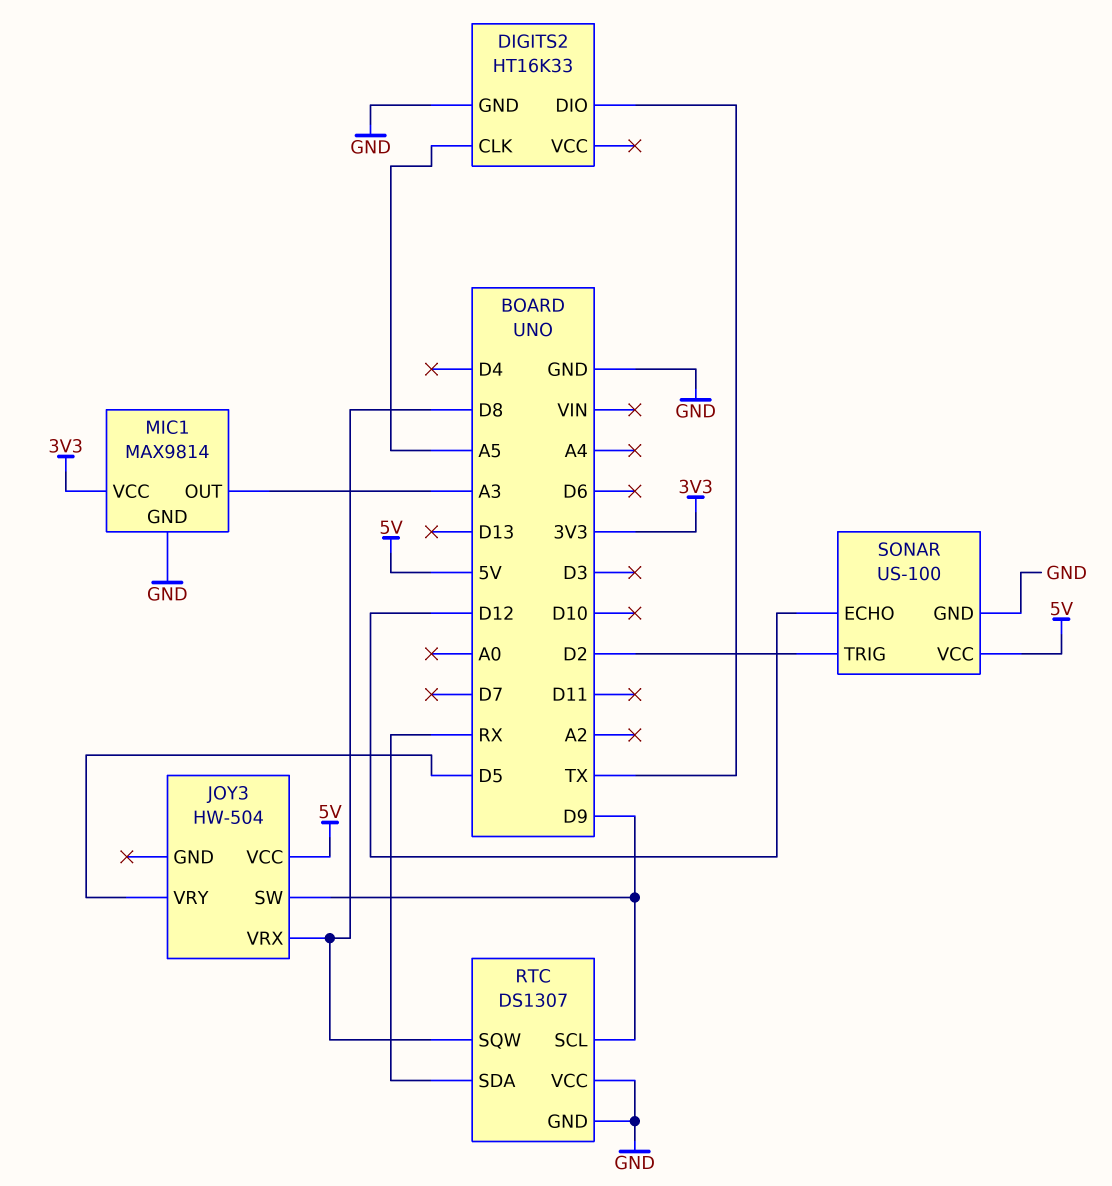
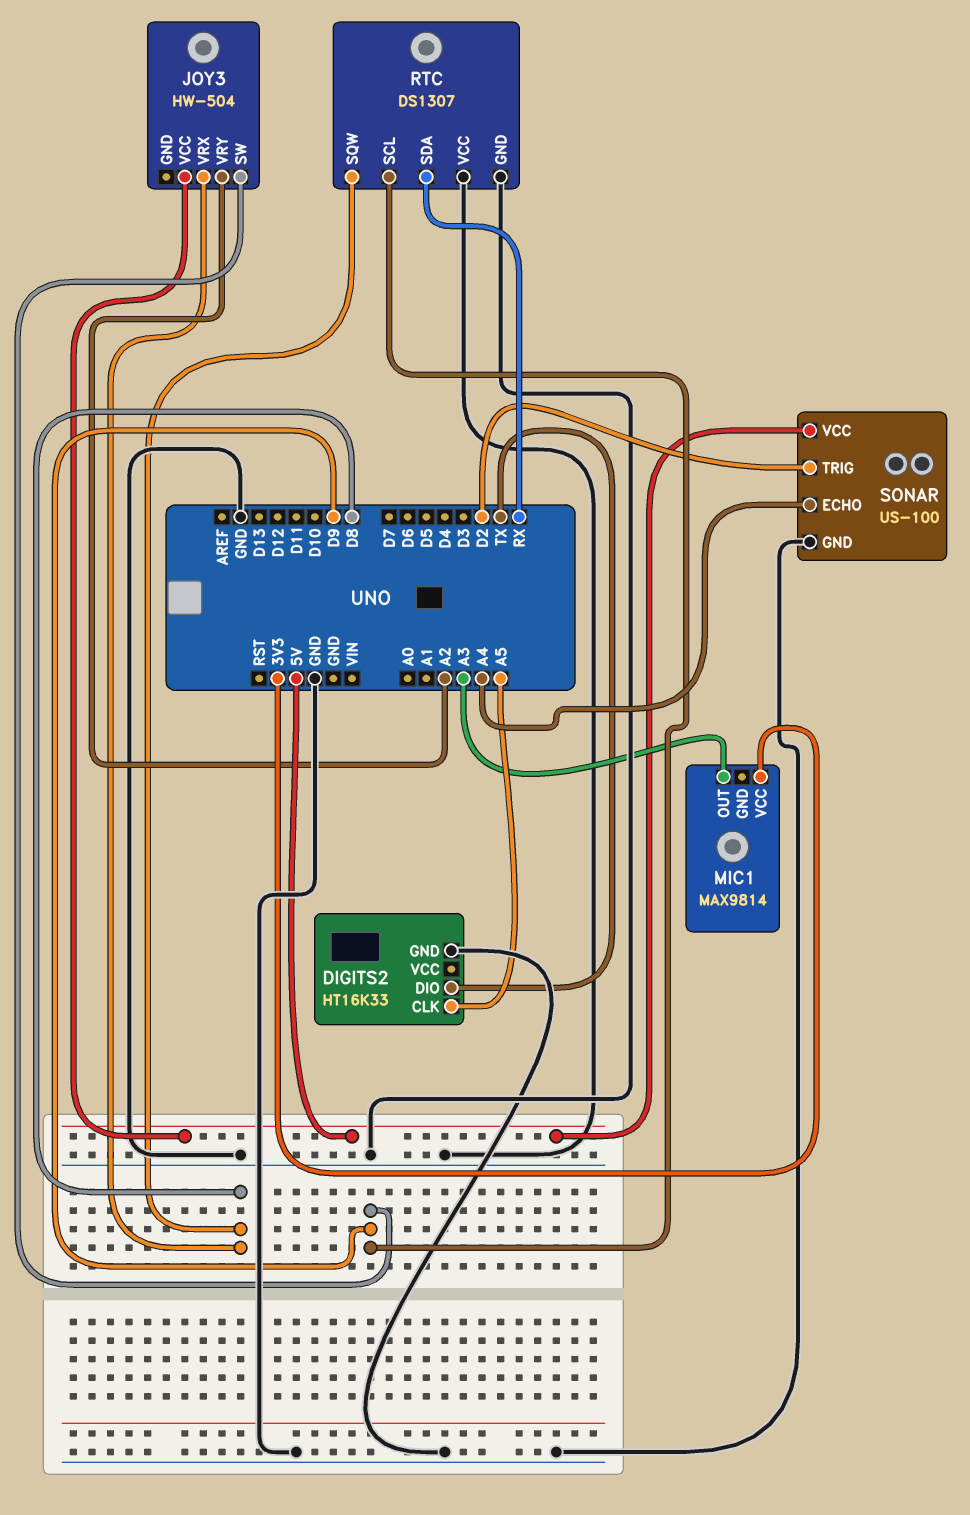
JOY3 pin VRY: D5 -> A2
MIC1 pin GND: GND -> none
SONAR pin ECHO: D12 -> A4

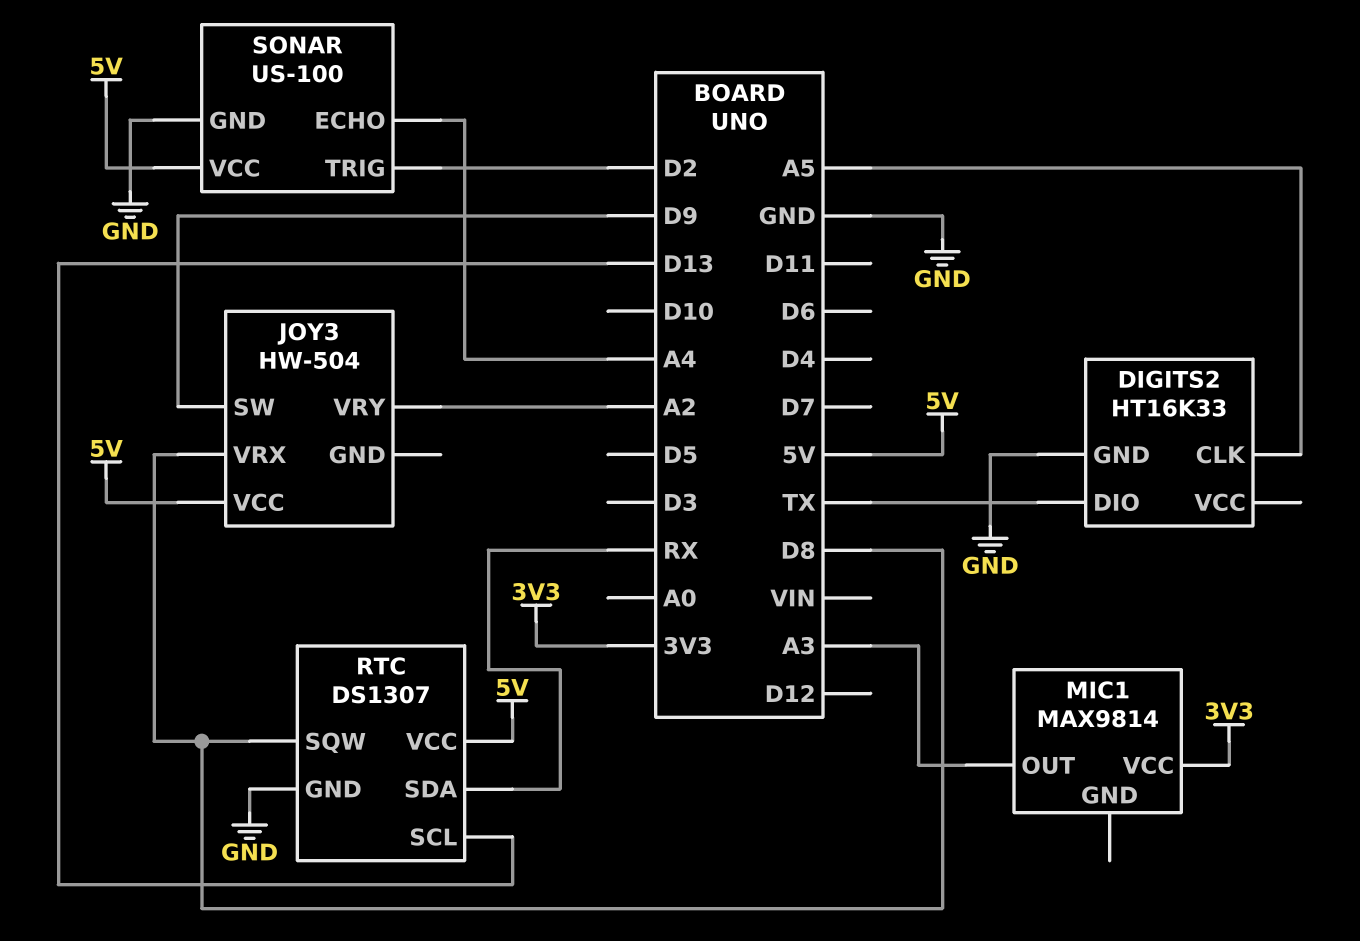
RTC pin SCL: D9 -> D13
RTC pin VCC: GND -> 5V

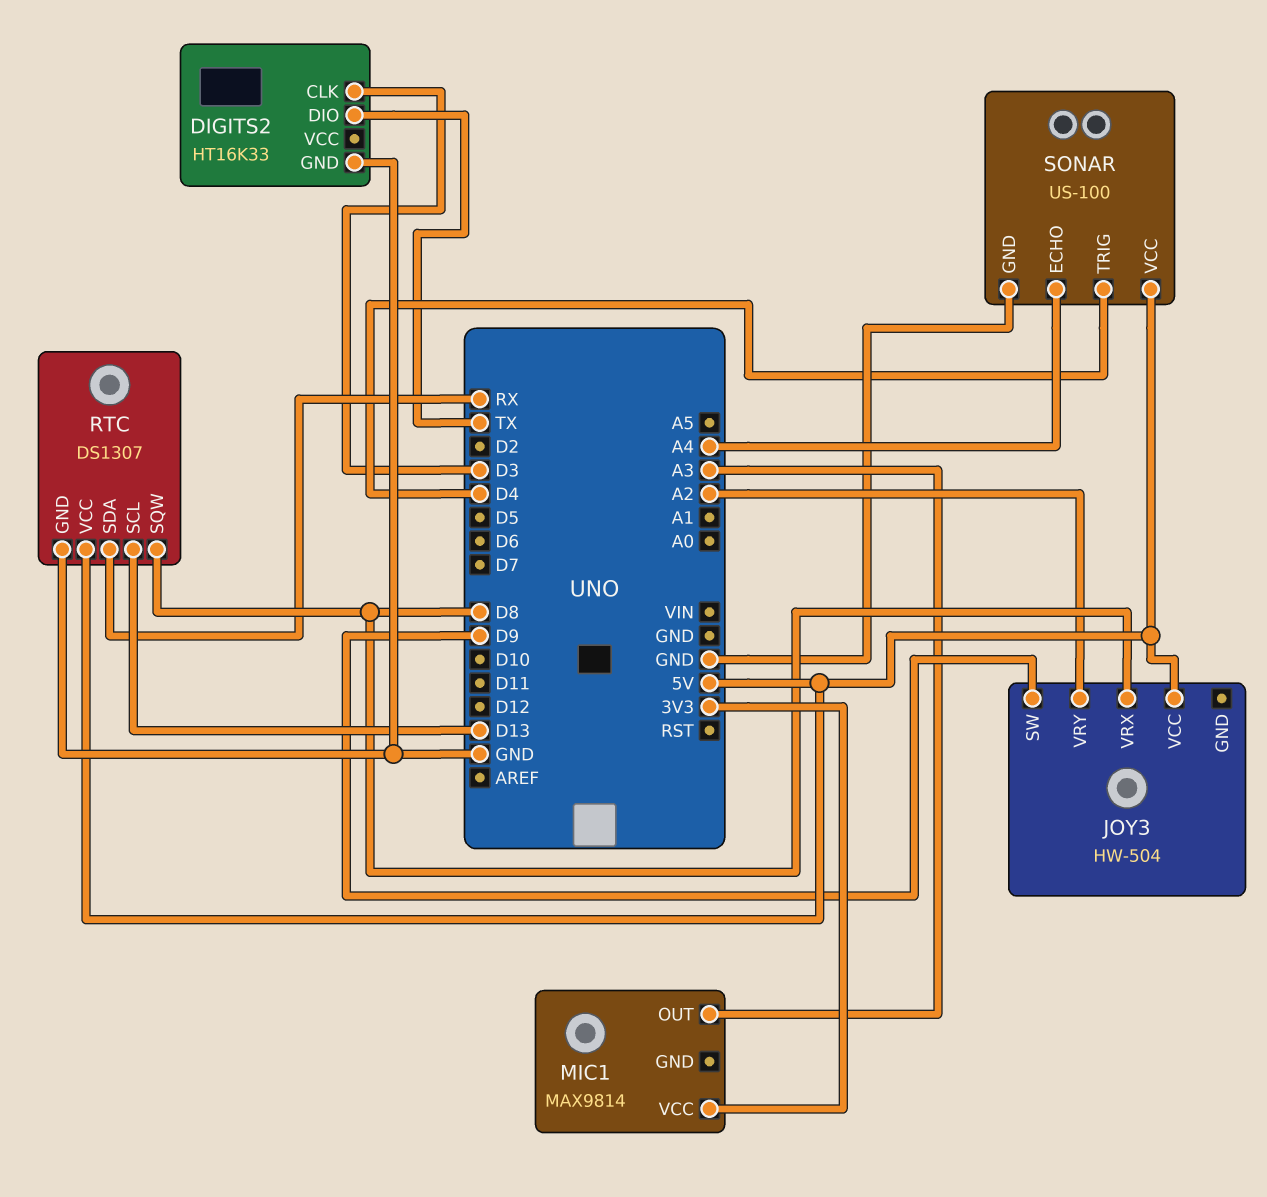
DIGITS2 pin CLK: A5 -> D3
SONAR pin TRIG: D2 -> D4

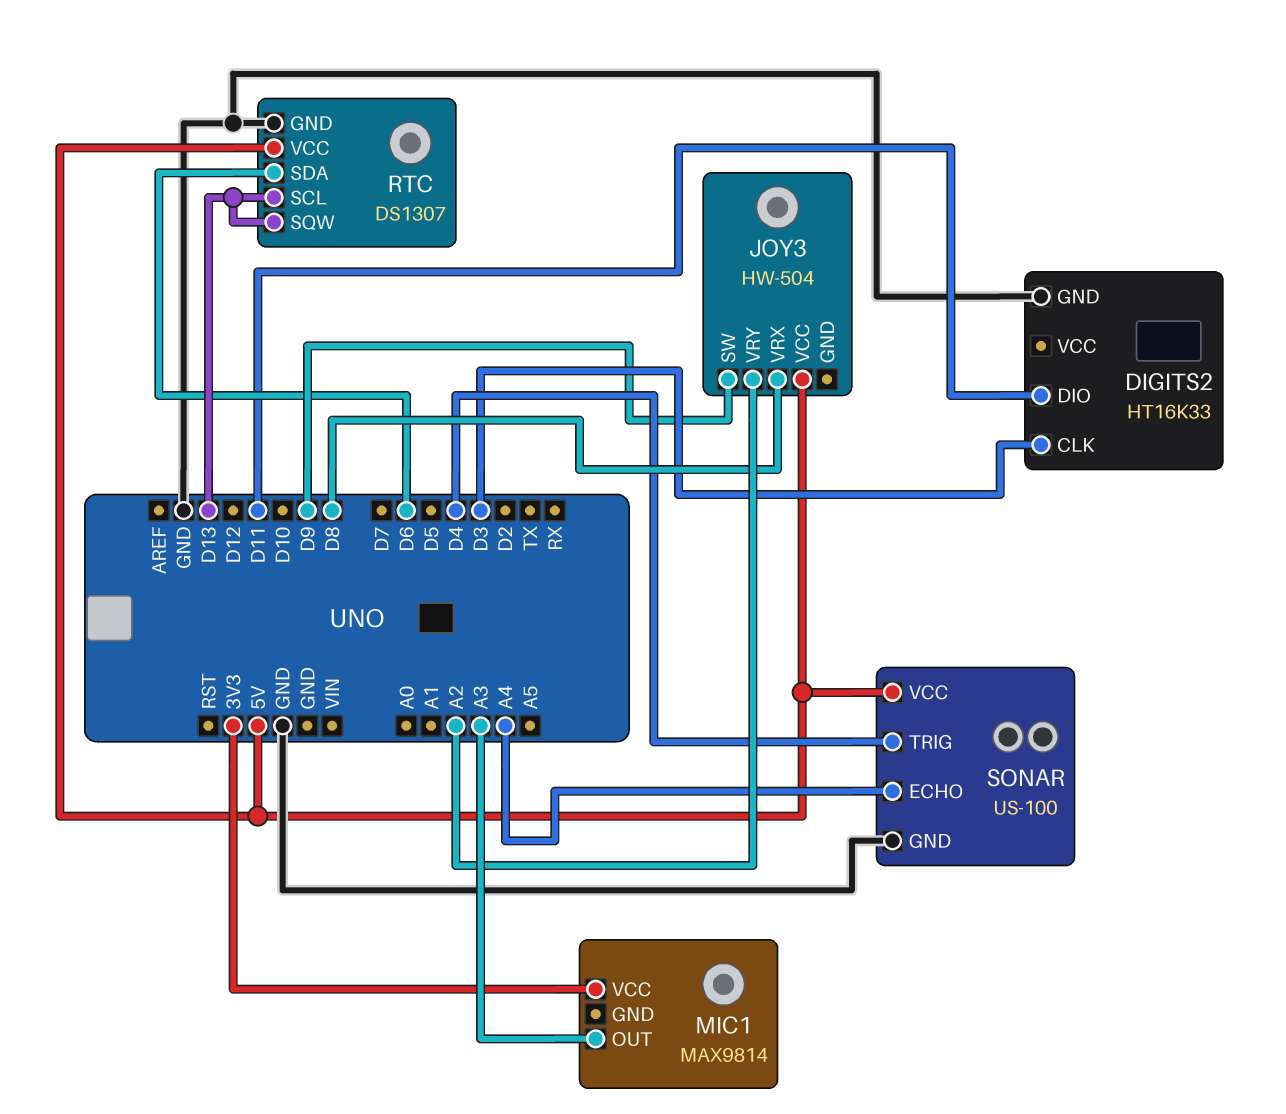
DIGITS2 pin DIO: TX -> D11
RTC pin SDA: RX -> D6
RTC pin SQW: D8 -> D13

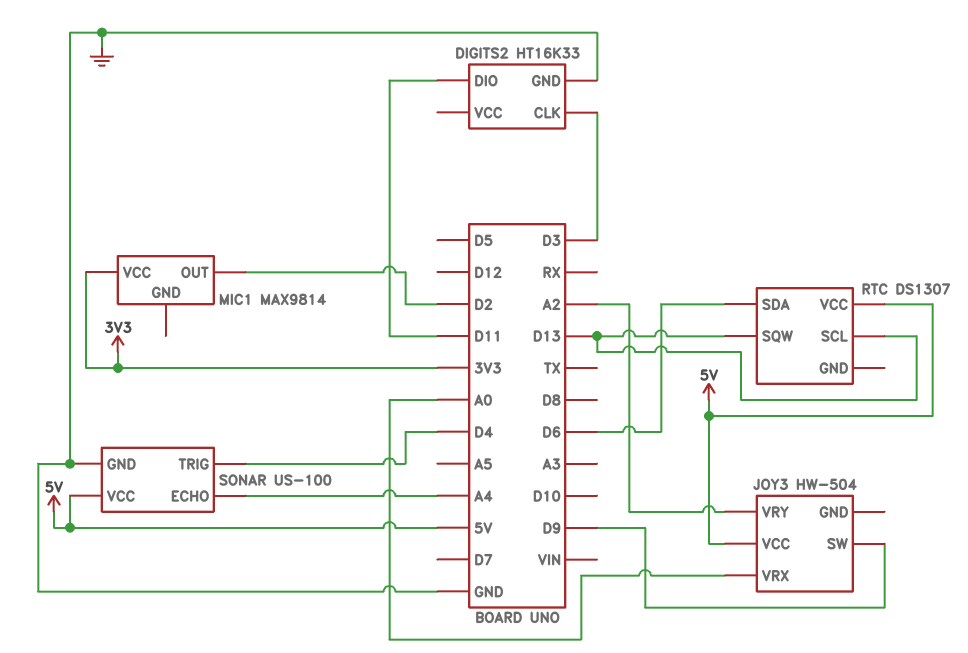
JOY3 pin VRX: D8 -> A0
MIC1 pin OUT: A3 -> D2
RTC pin GND: GND -> none

